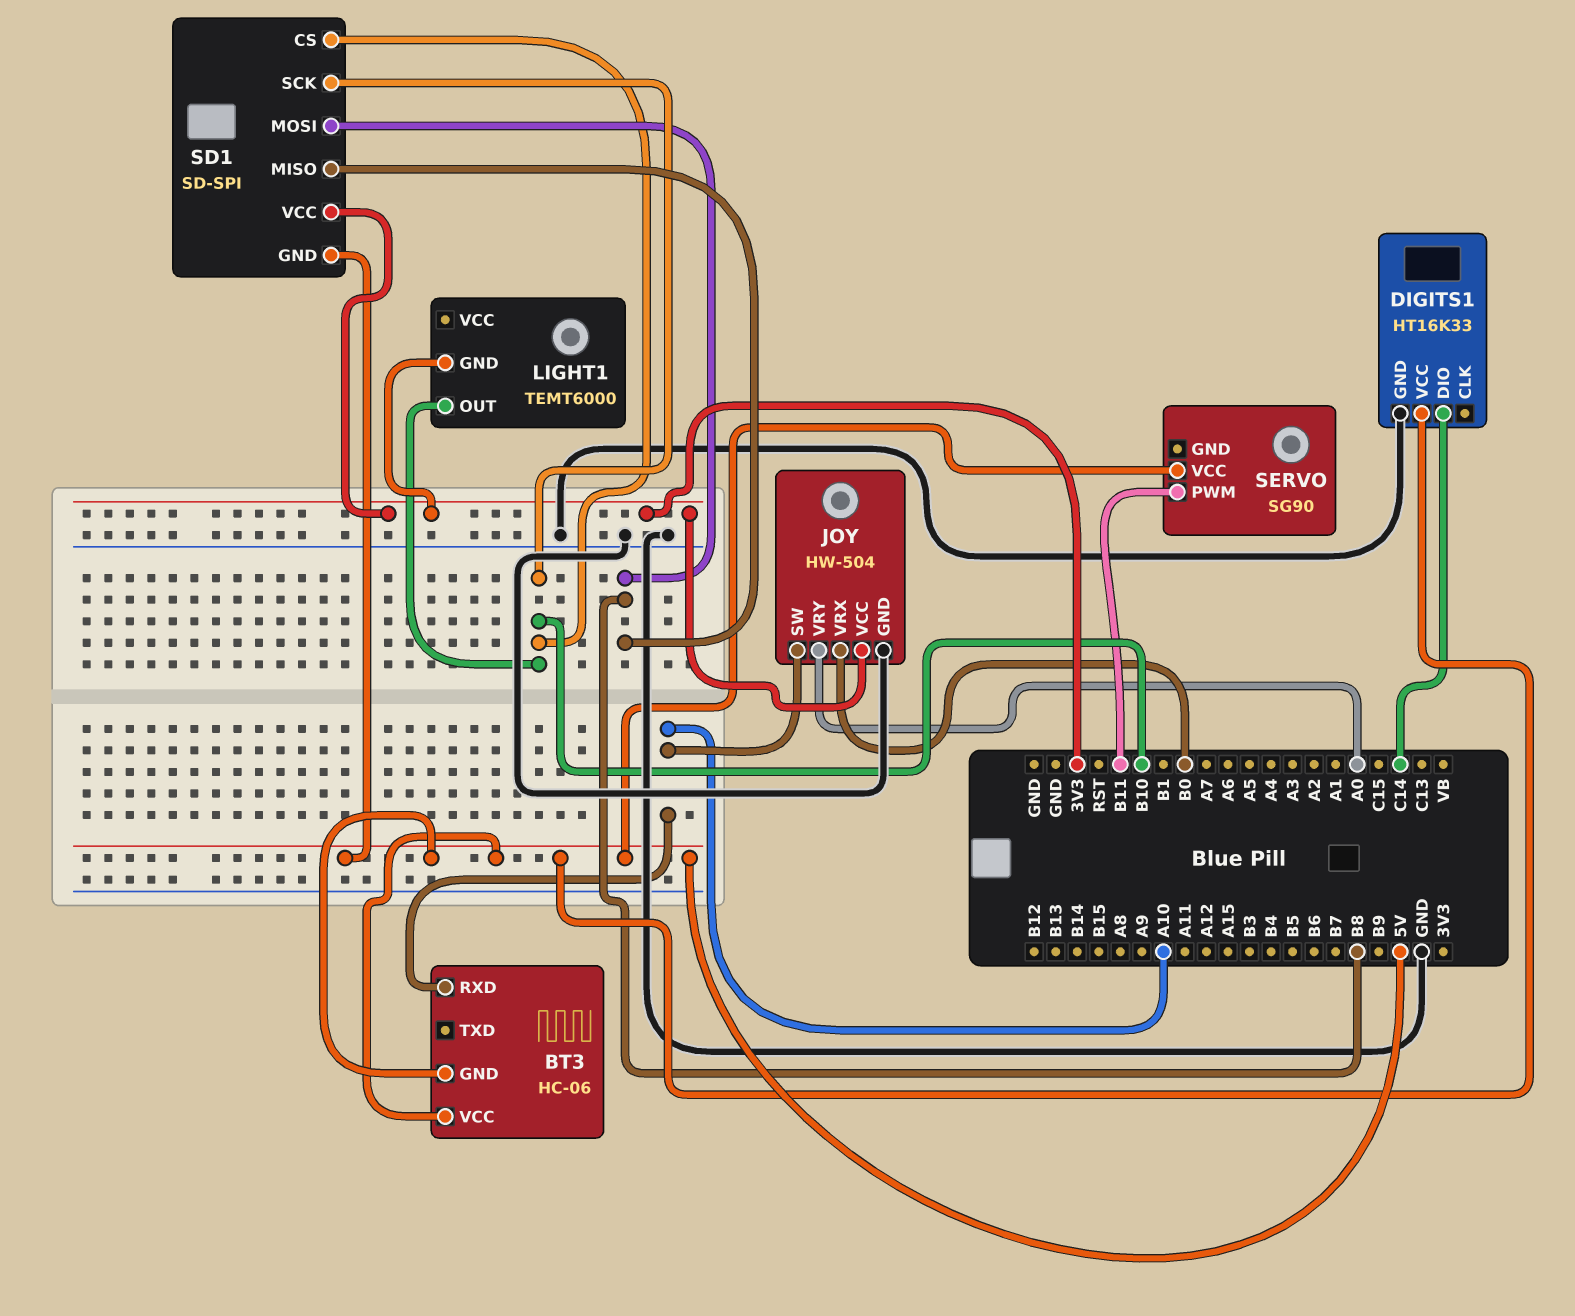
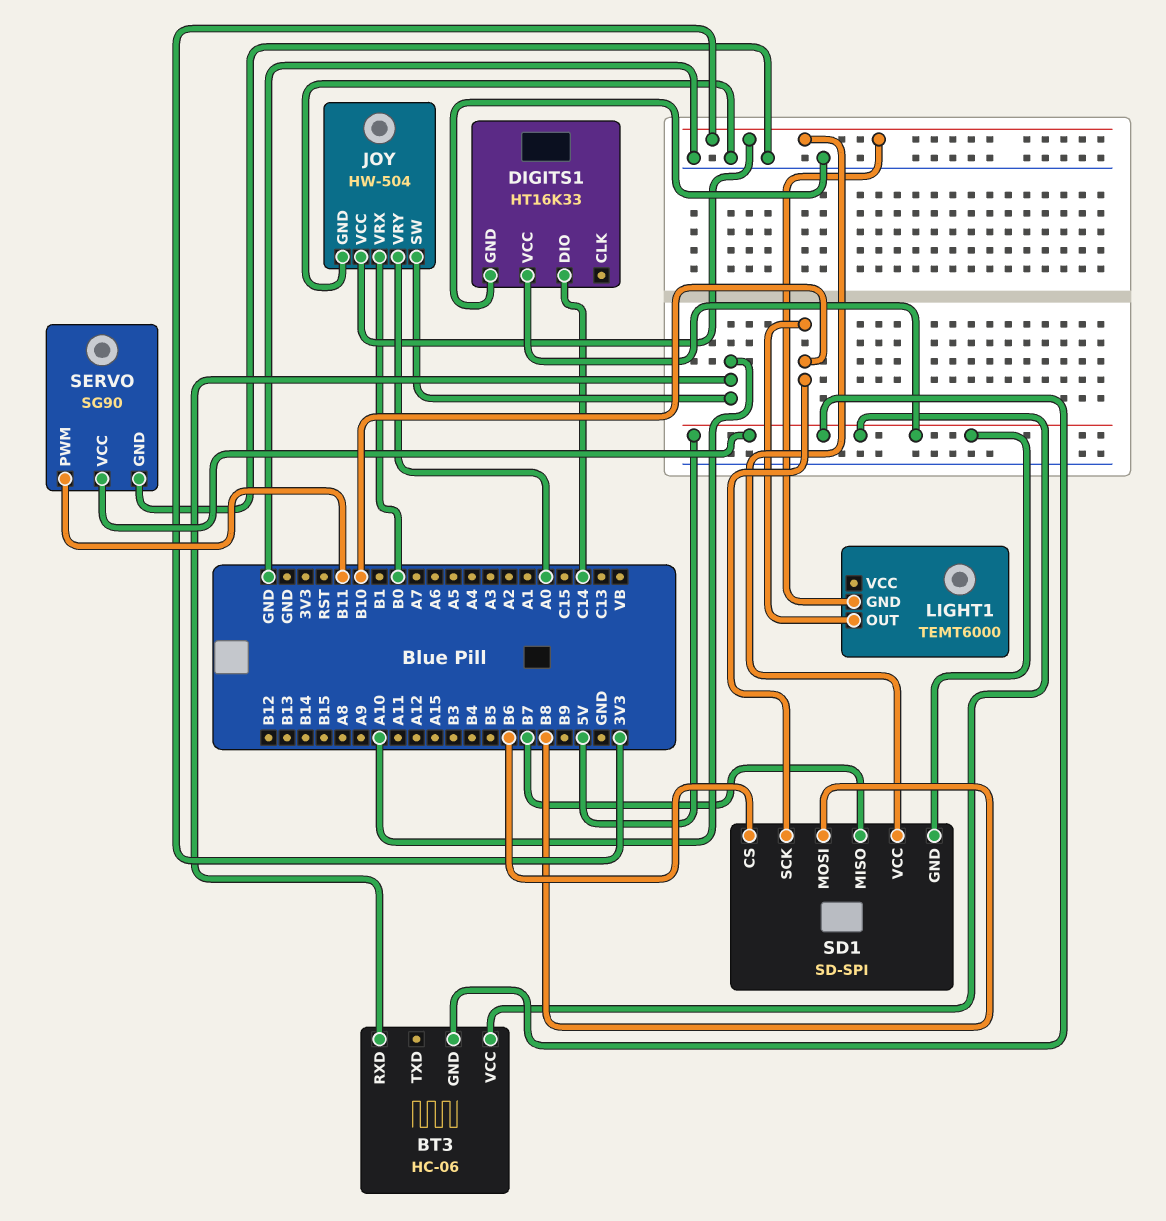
SD1 pin CS: B10 -> B6
SD1 pin MISO: B8 -> B7
SERVO pin GND: none -> GND

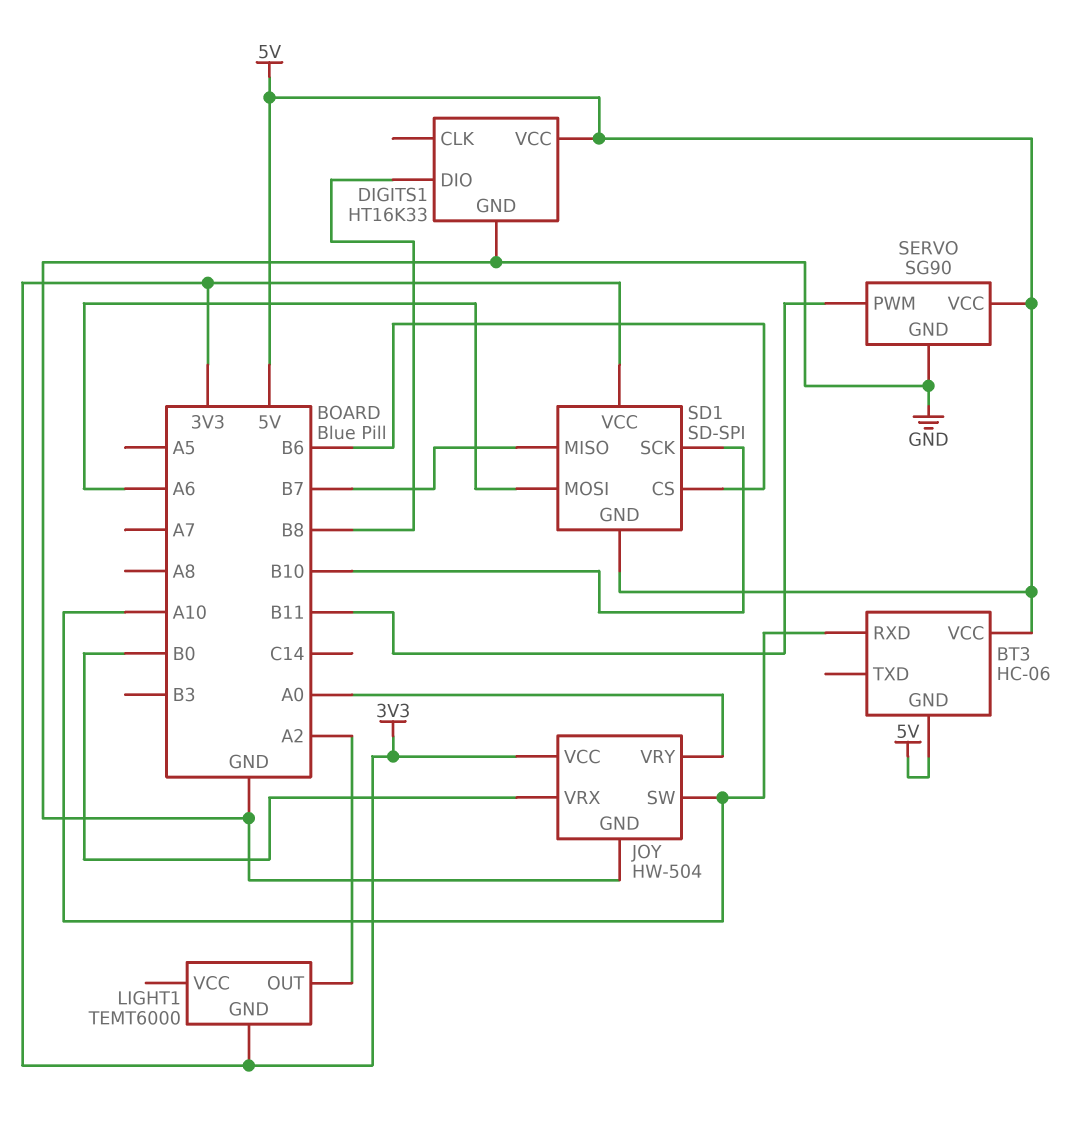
DIGITS1 pin DIO: C14 -> B8
LIGHT1 pin OUT: B10 -> A2
SD1 pin MOSI: B8 -> A6

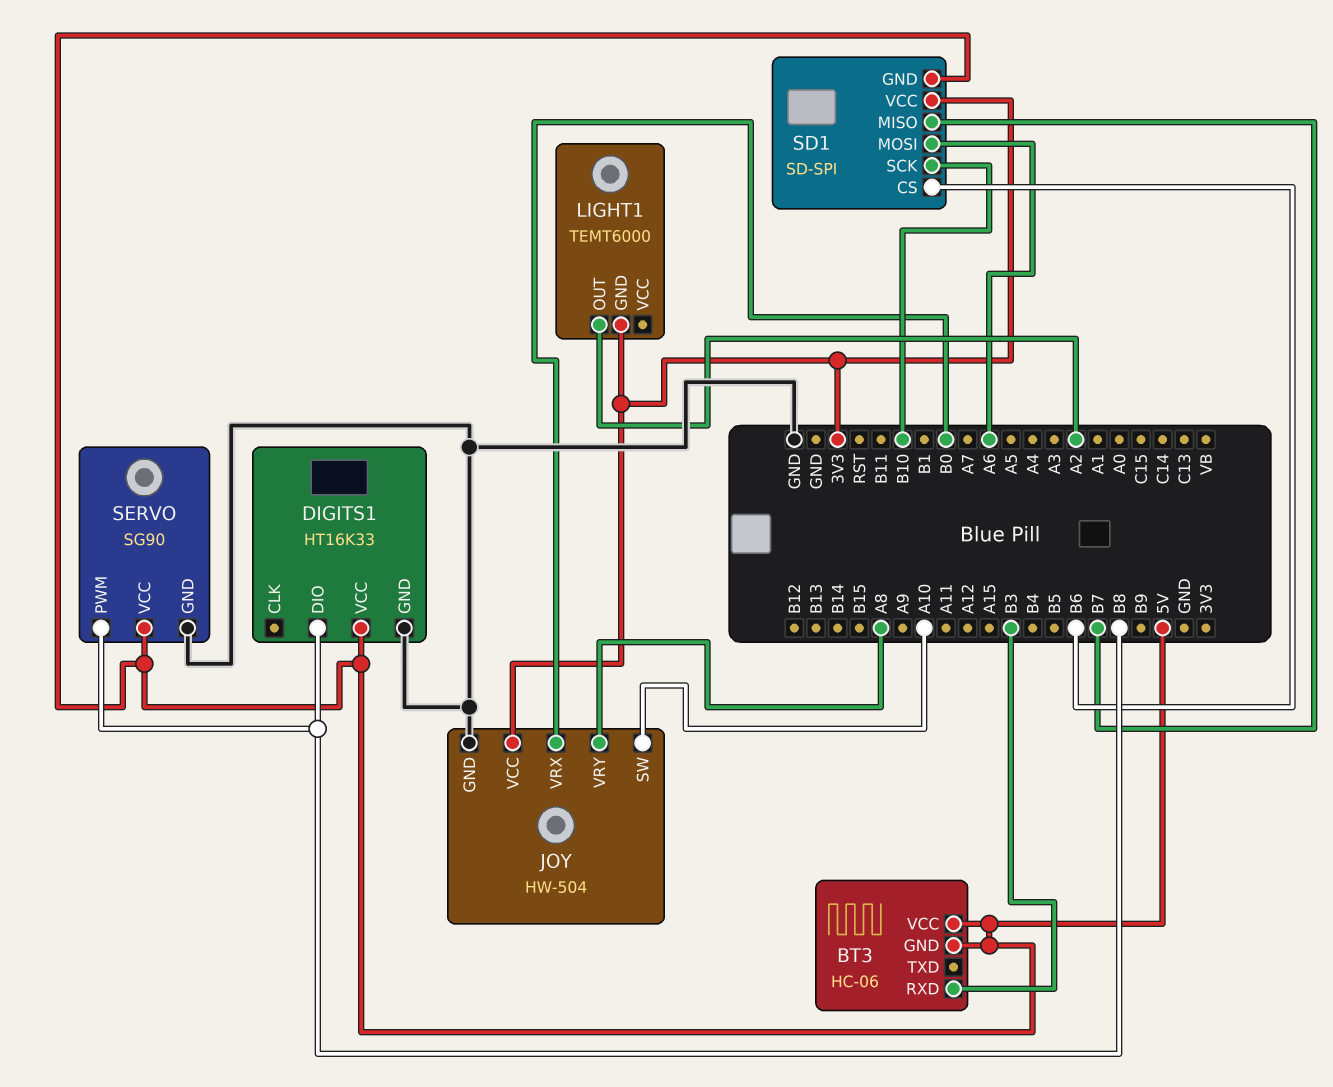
BT3 pin RXD: A10 -> B3
JOY pin VRY: A0 -> A8
SERVO pin PWM: B11 -> B8

